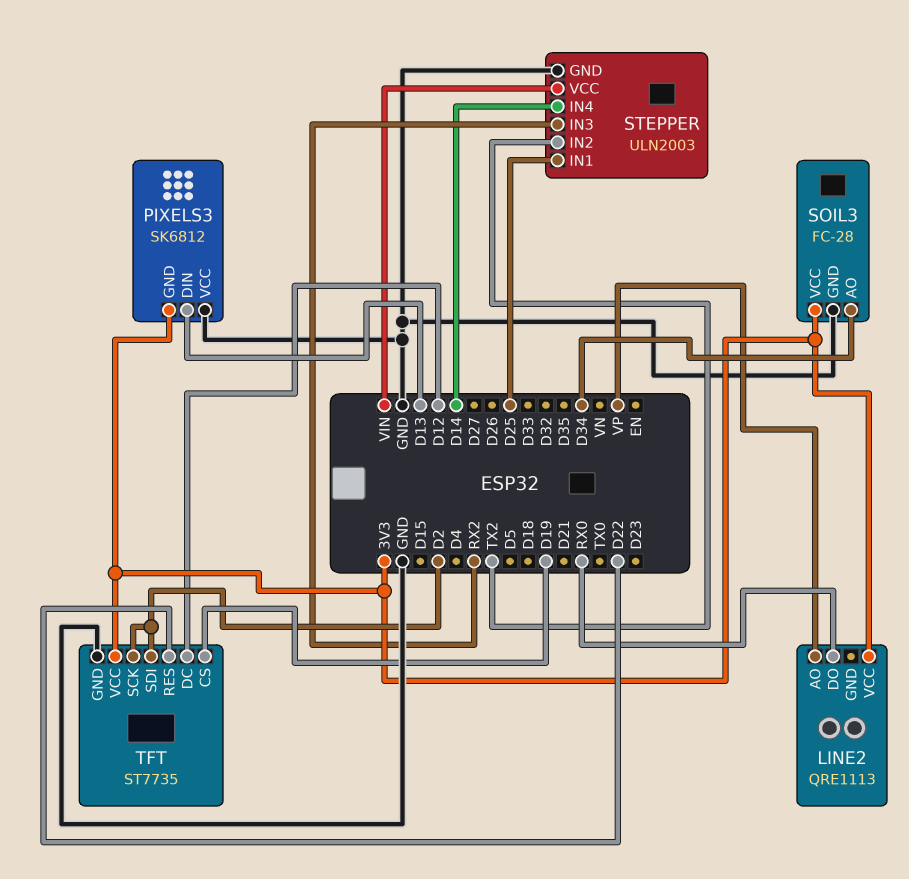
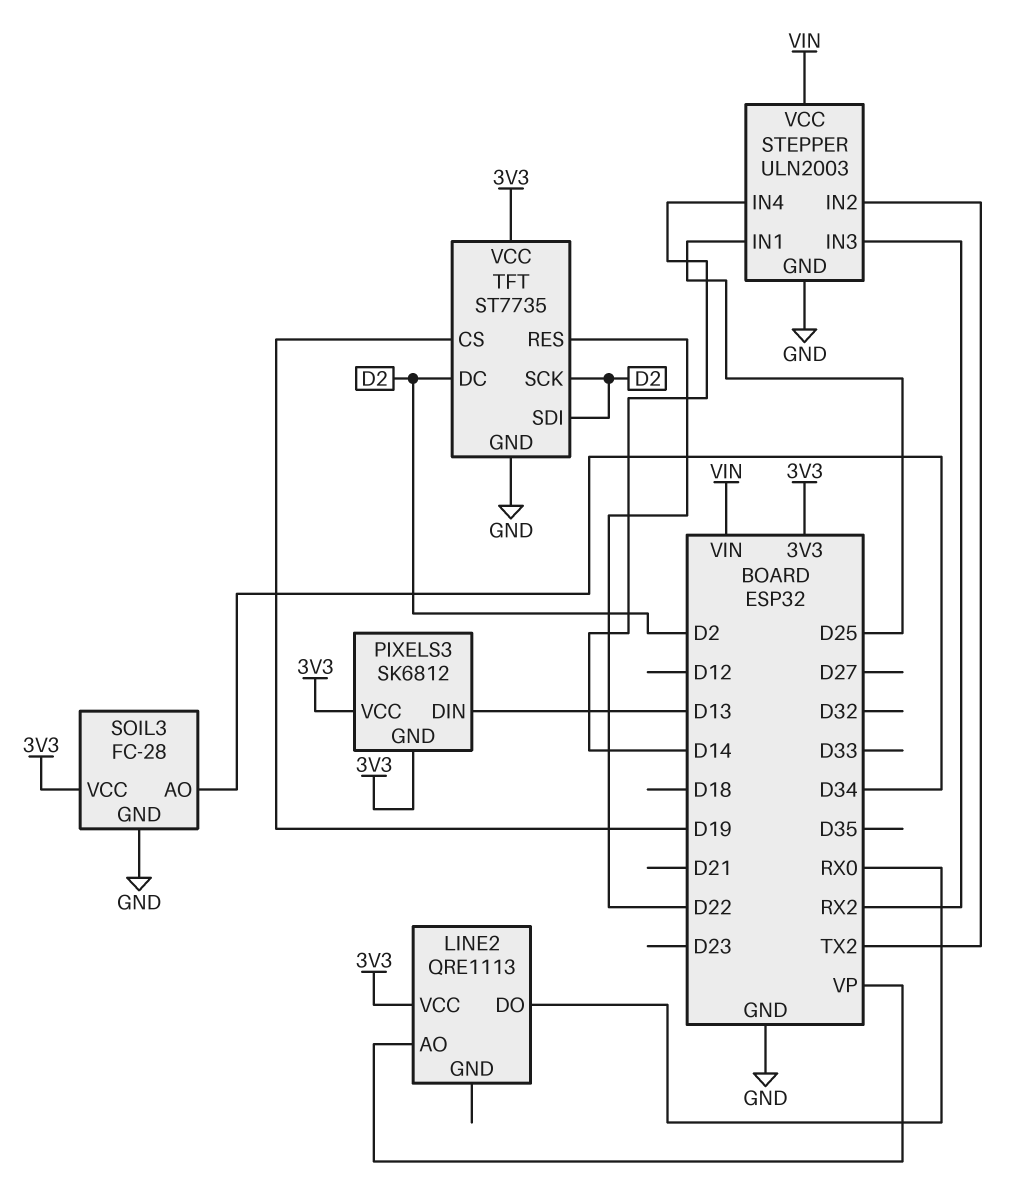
PIXELS3 pin VCC: GND -> 3V3
TFT pin DC: D12 -> D2

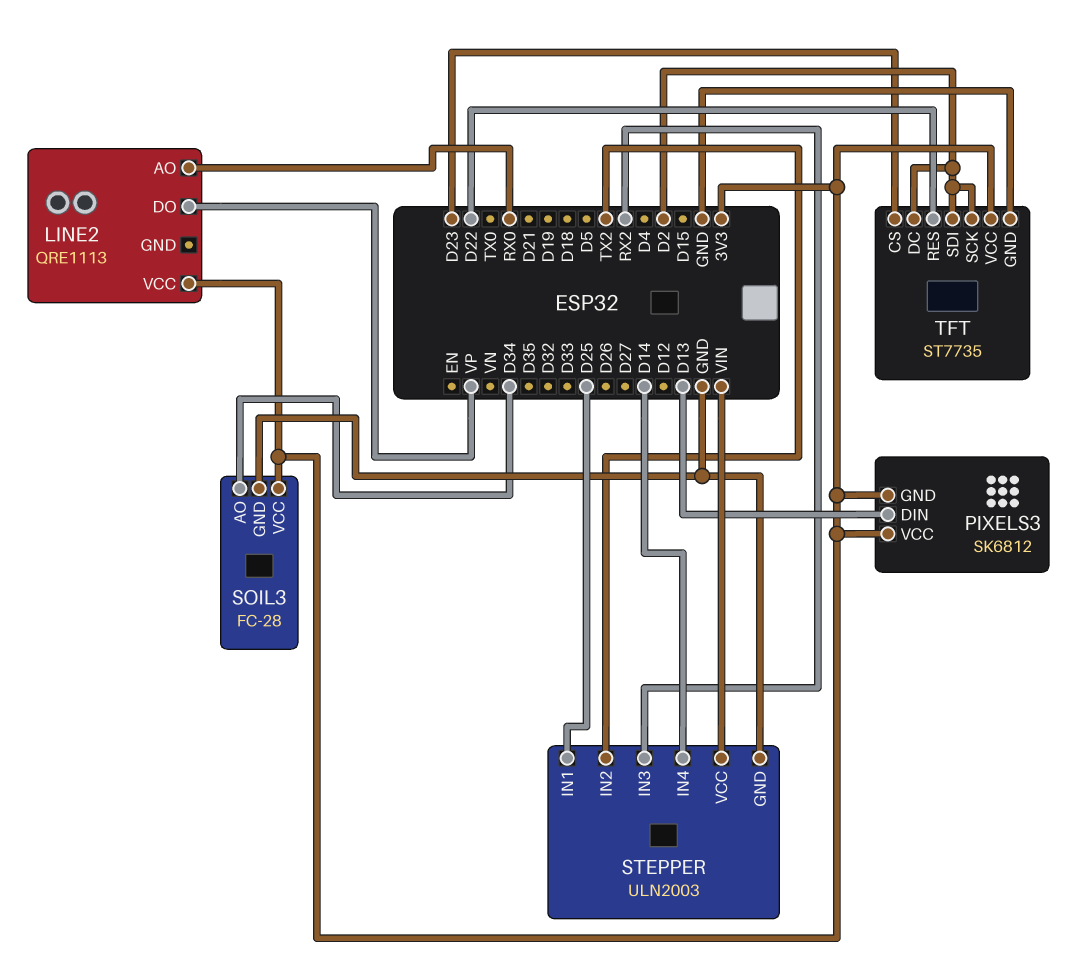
LINE2 pin AO: VP -> RX0
LINE2 pin DO: RX0 -> VP
TFT pin CS: D19 -> D23

